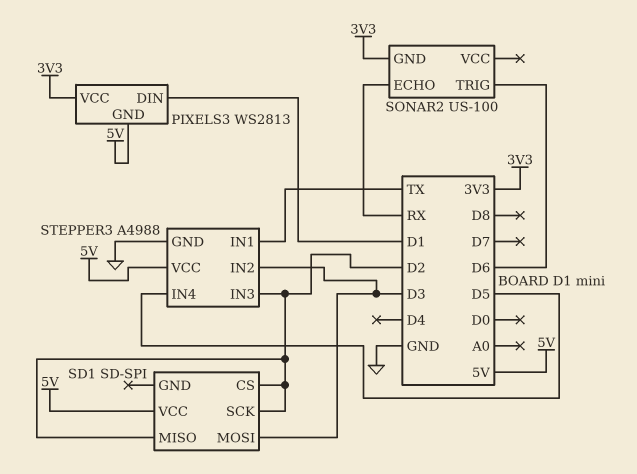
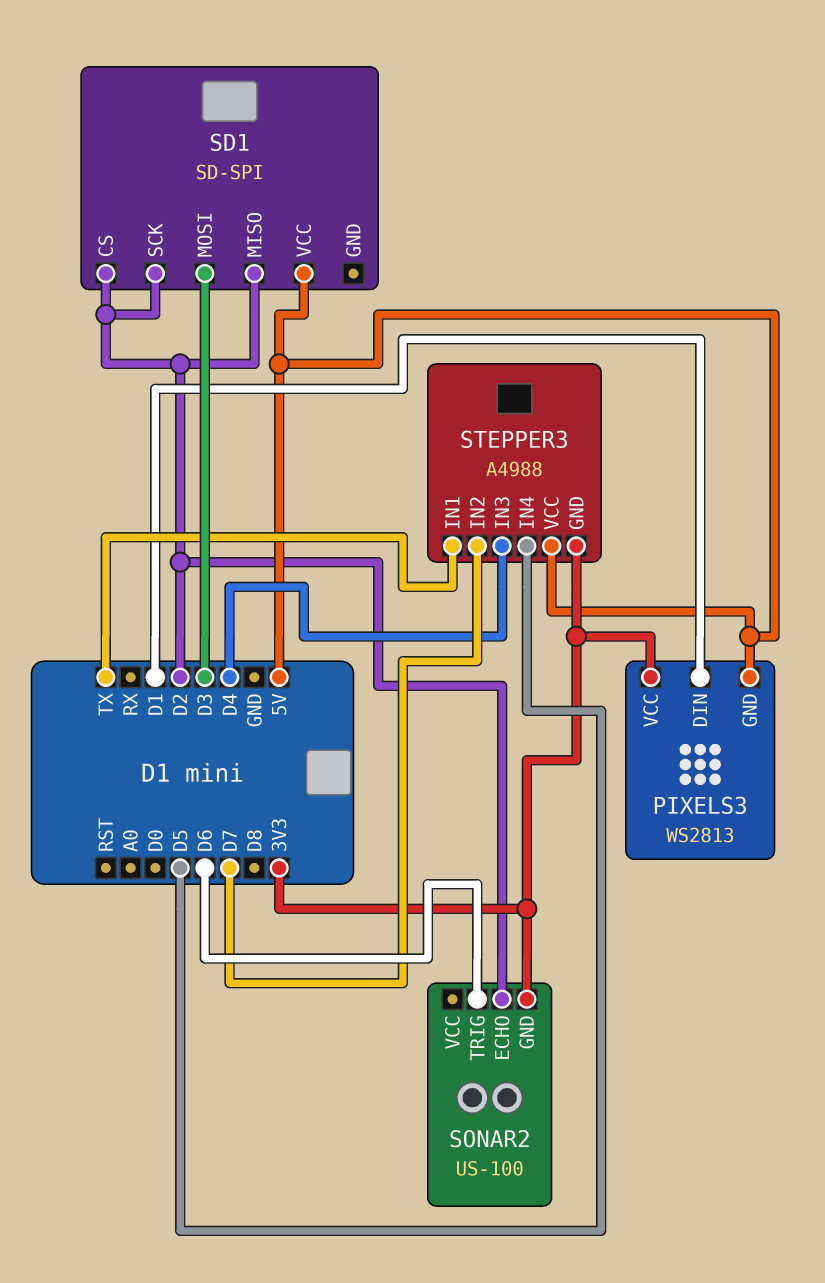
SONAR2 pin ECHO: RX -> D2
STEPPER3 pin GND: GND -> 3V3
STEPPER3 pin IN2: D3 -> D7
STEPPER3 pin IN3: D2 -> D4

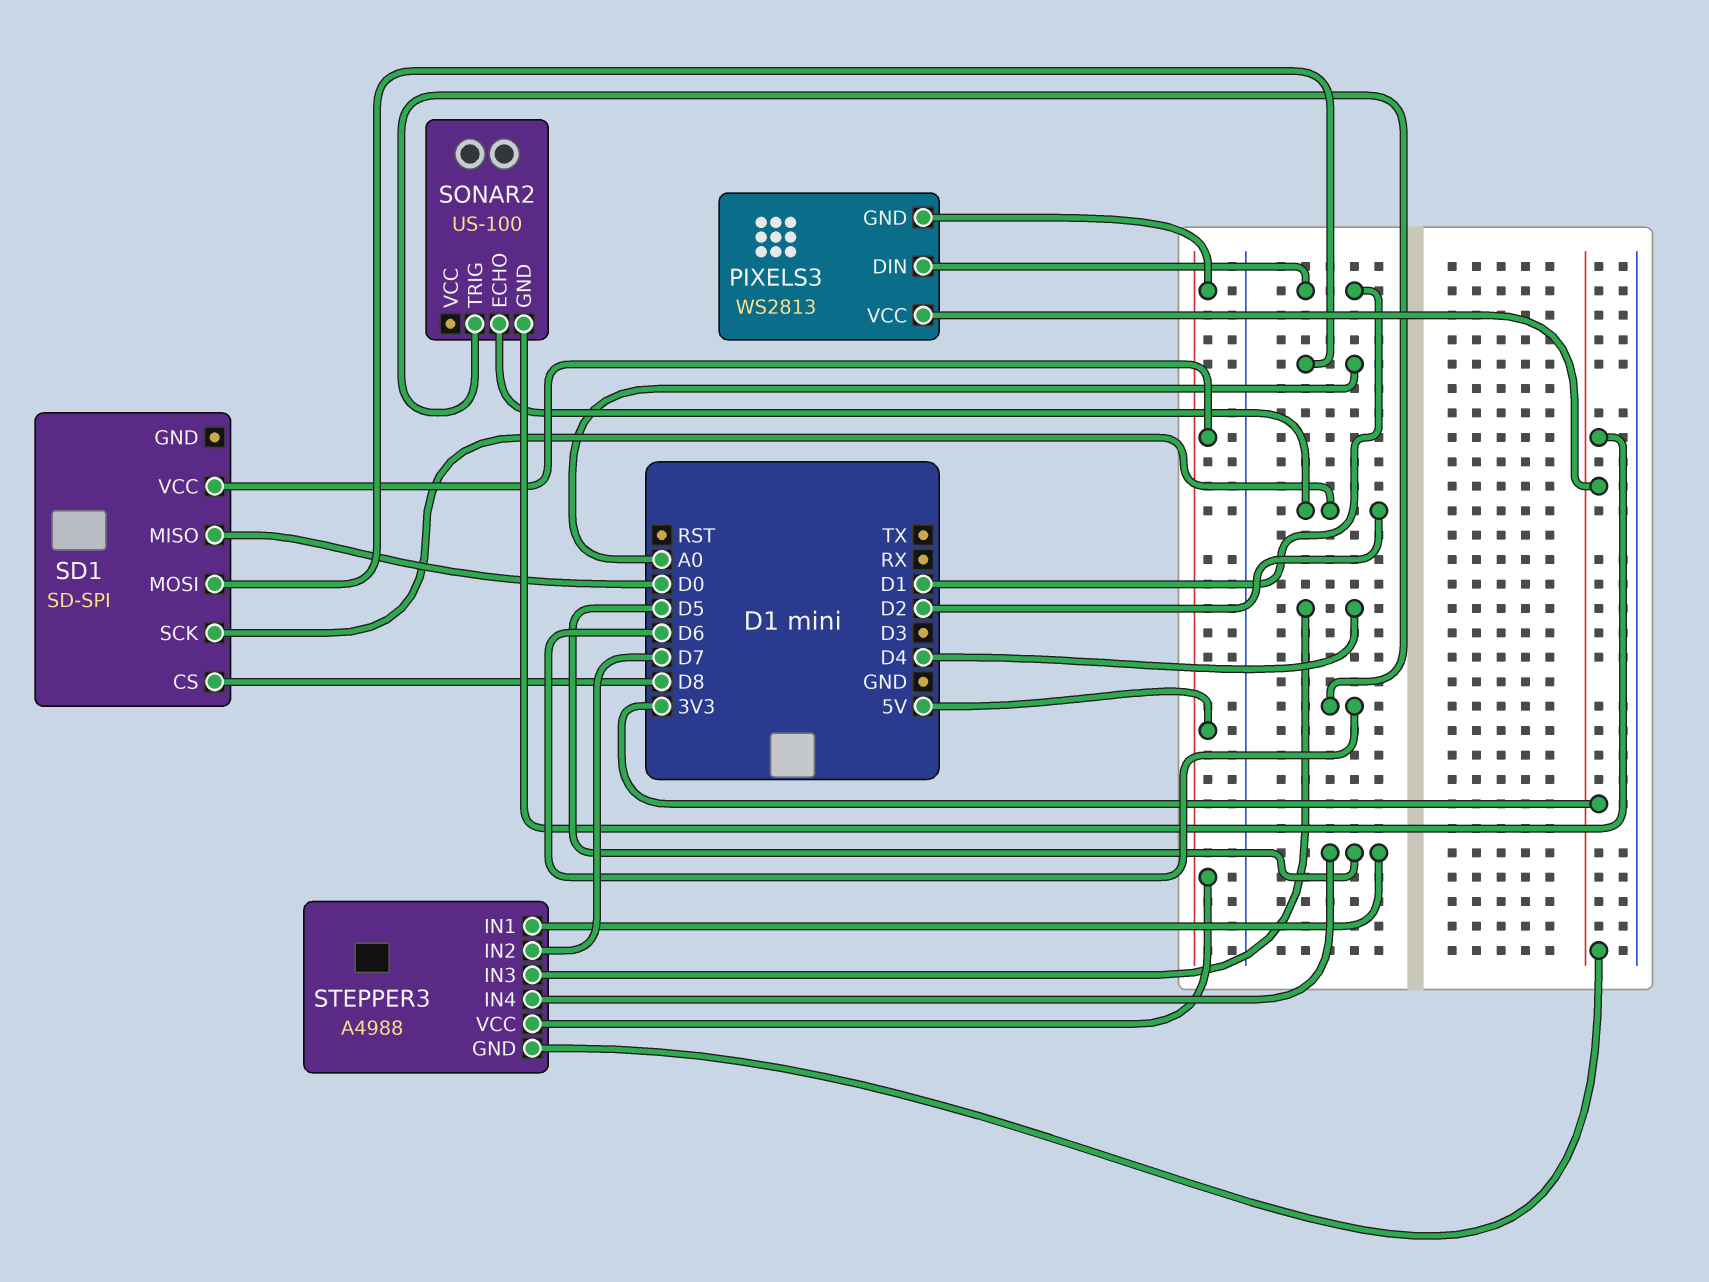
SD1 pin CS: D2 -> D8
SD1 pin MISO: D2 -> D0
SD1 pin MOSI: D3 -> A0
STEPPER3 pin IN1: TX -> D5

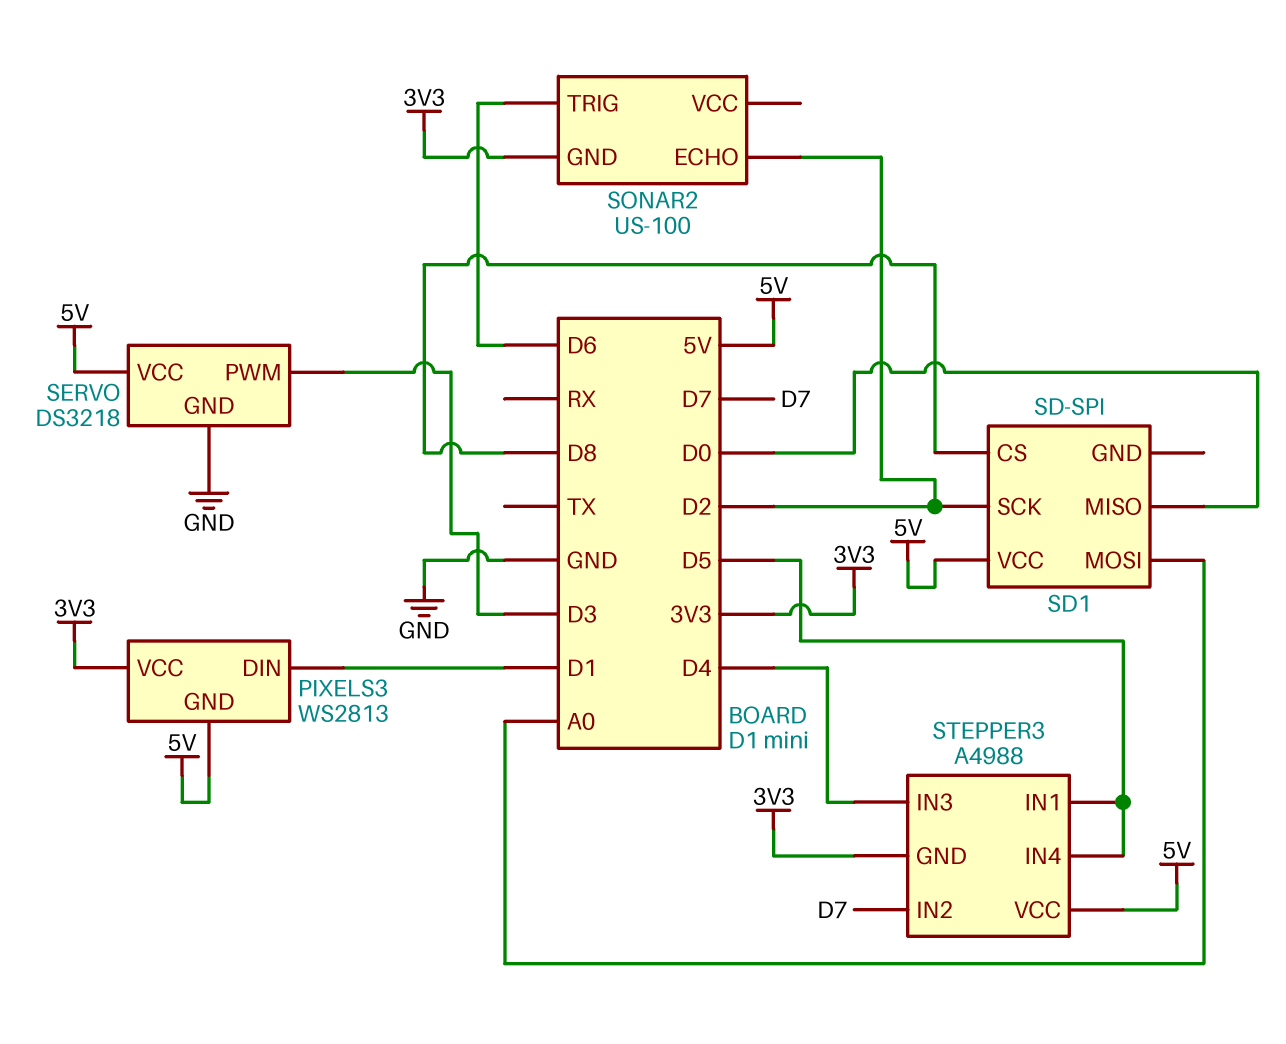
SERVO: none -> DS3218
SERVO pin GND: none -> GND
SERVO pin PWM: none -> D3
SERVO pin VCC: none -> 5V

